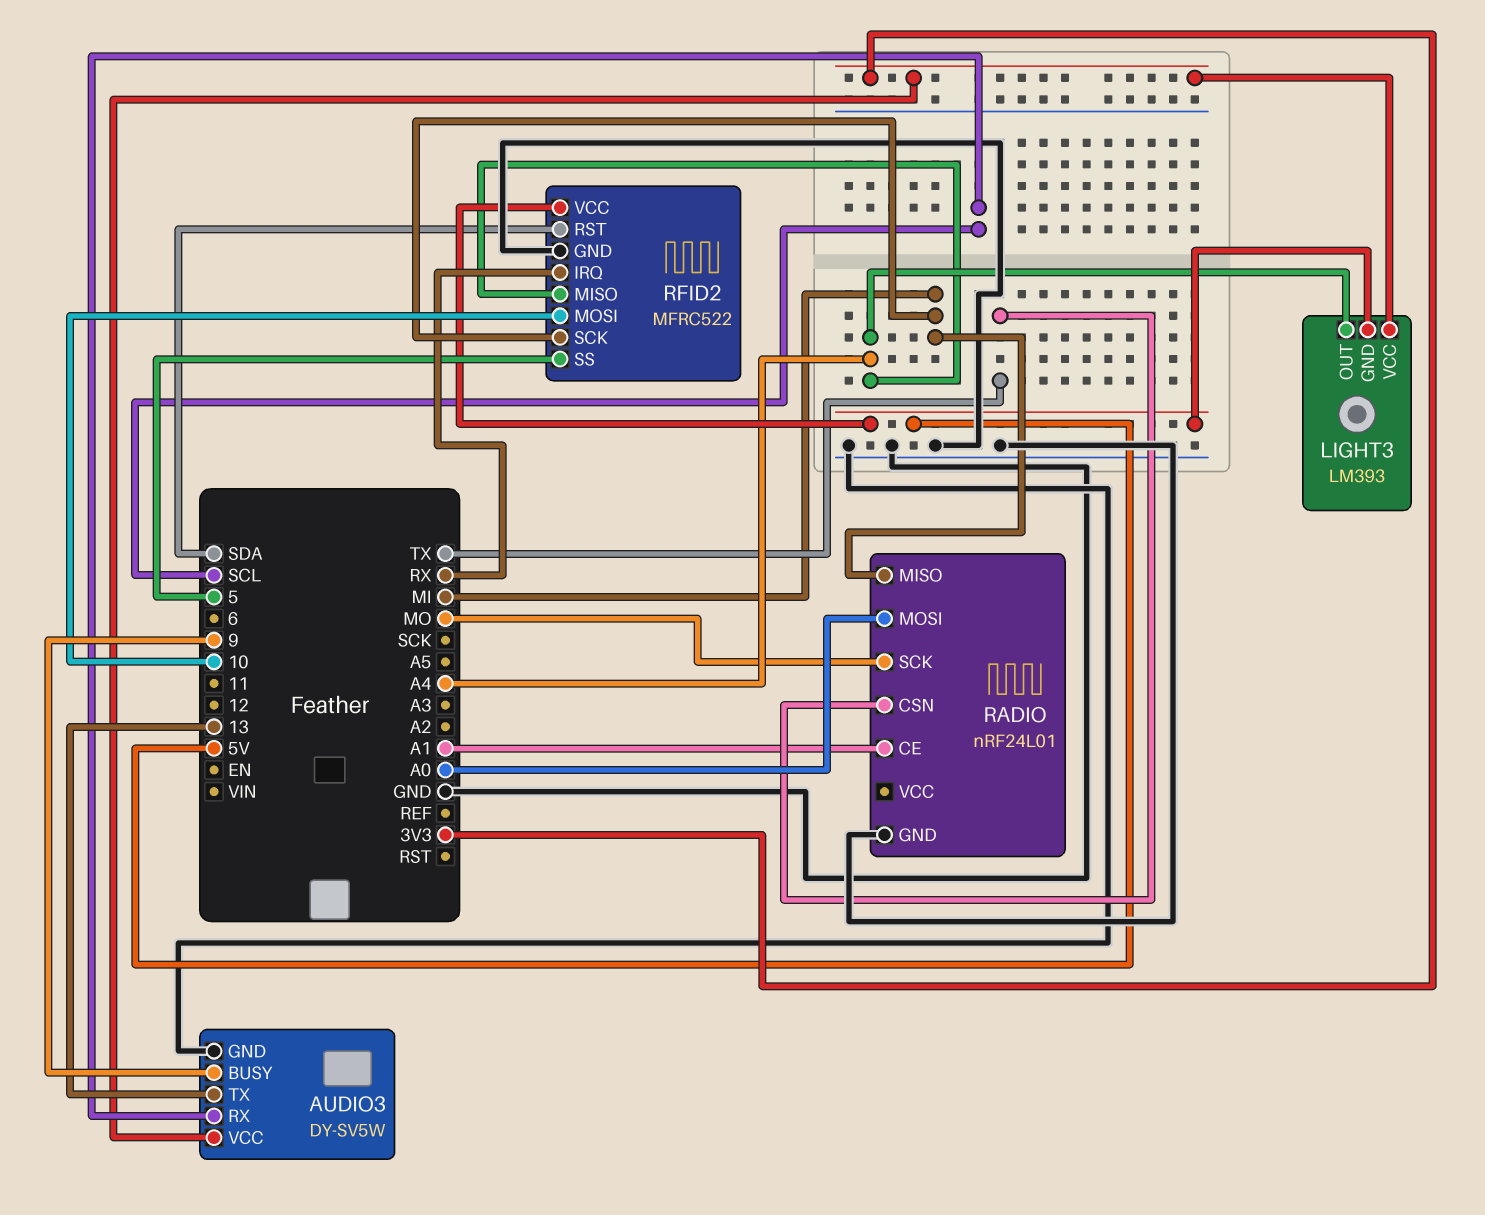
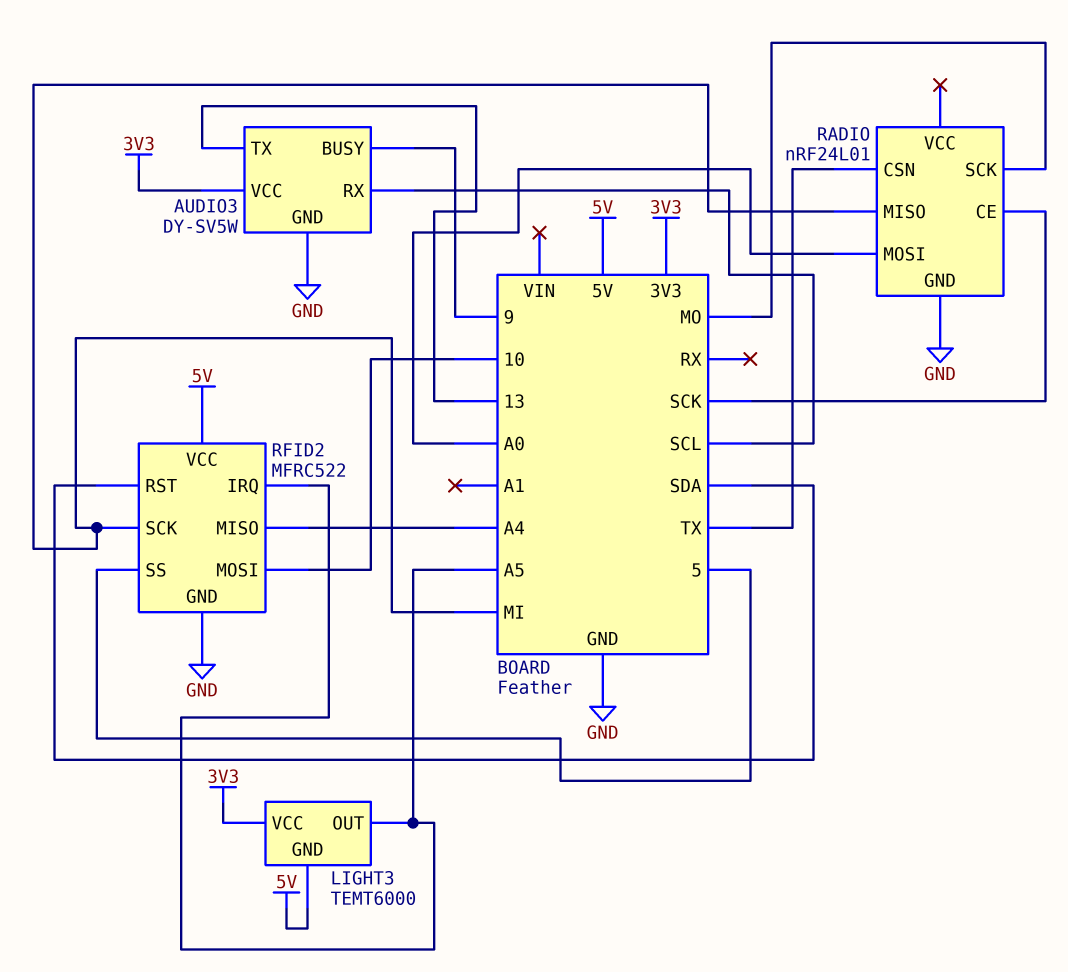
LIGHT3: LM393 -> TEMT6000
LIGHT3 pin OUT: A4 -> A5
RADIO pin CE: A1 -> SCK
RFID2 pin IRQ: RX -> A5

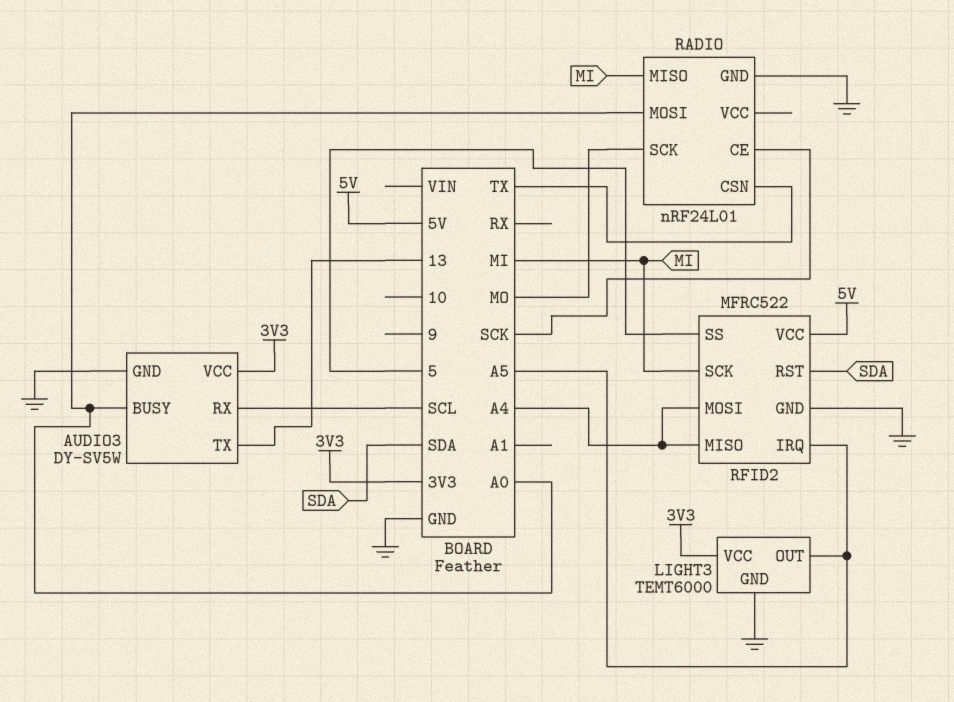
AUDIO3 pin BUSY: 9 -> A0
LIGHT3 pin GND: 5V -> GND
RFID2 pin MOSI: 10 -> A4

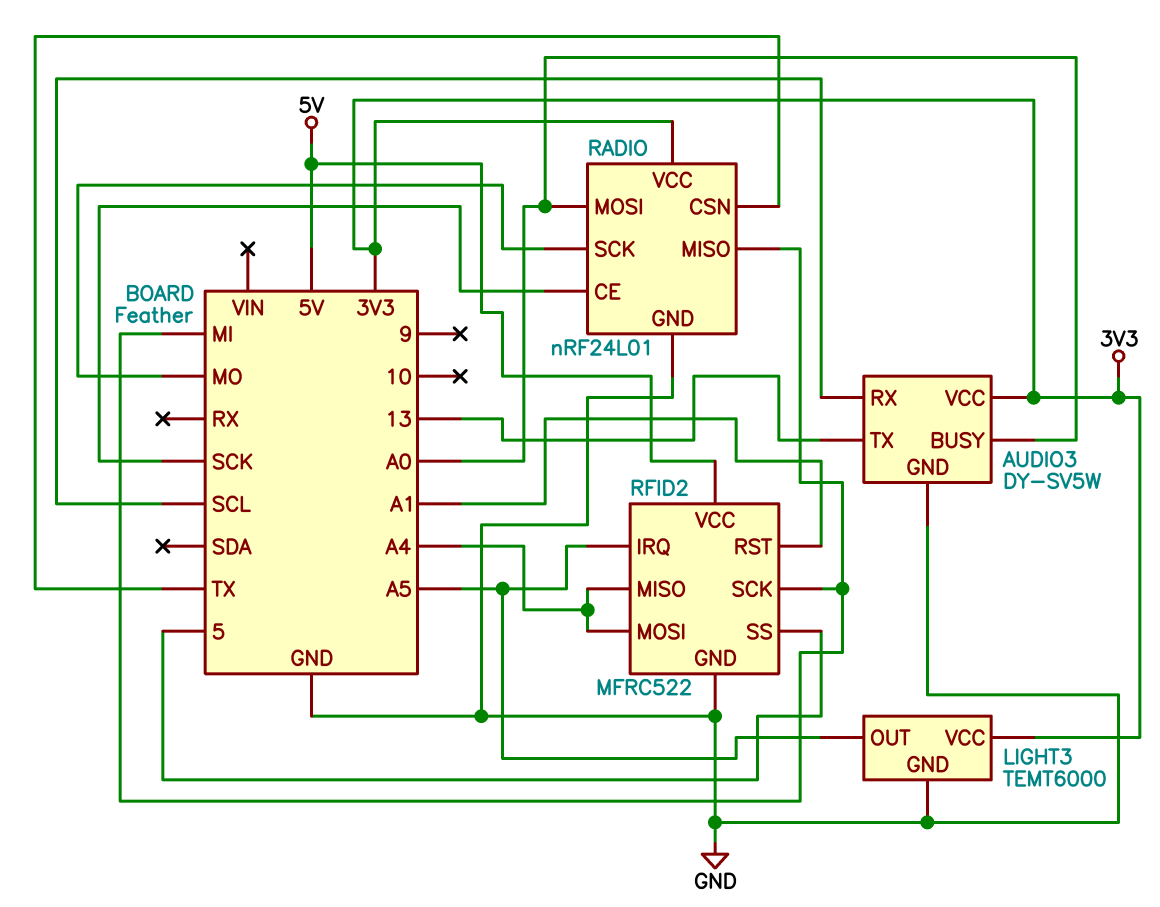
RADIO pin VCC: none -> 3V3
RFID2 pin RST: SDA -> A1

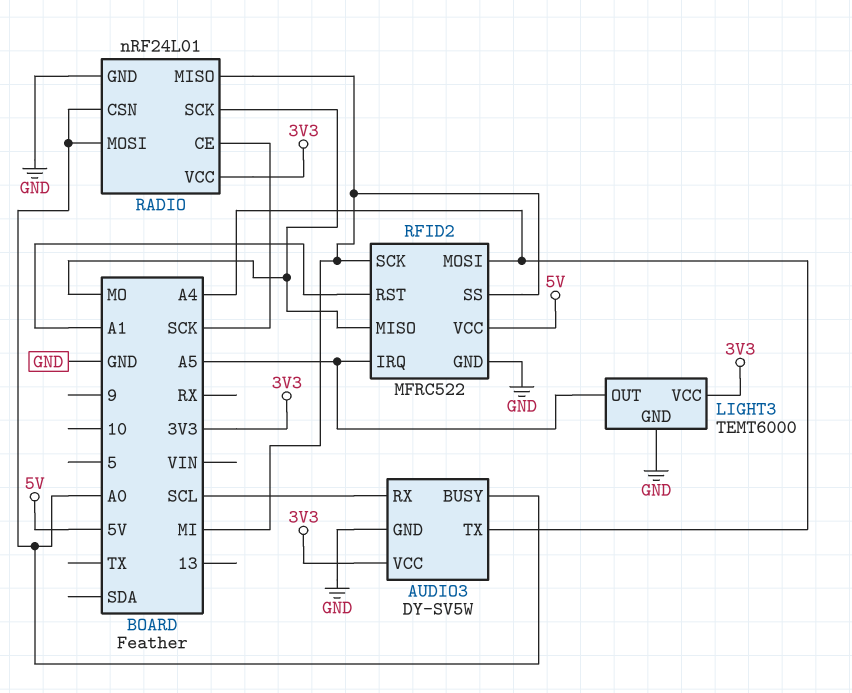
AUDIO3 pin TX: 13 -> A4
RADIO pin CSN: TX -> A0
RFID2 pin MISO: A4 -> MO
RFID2 pin SS: 5 -> MI

